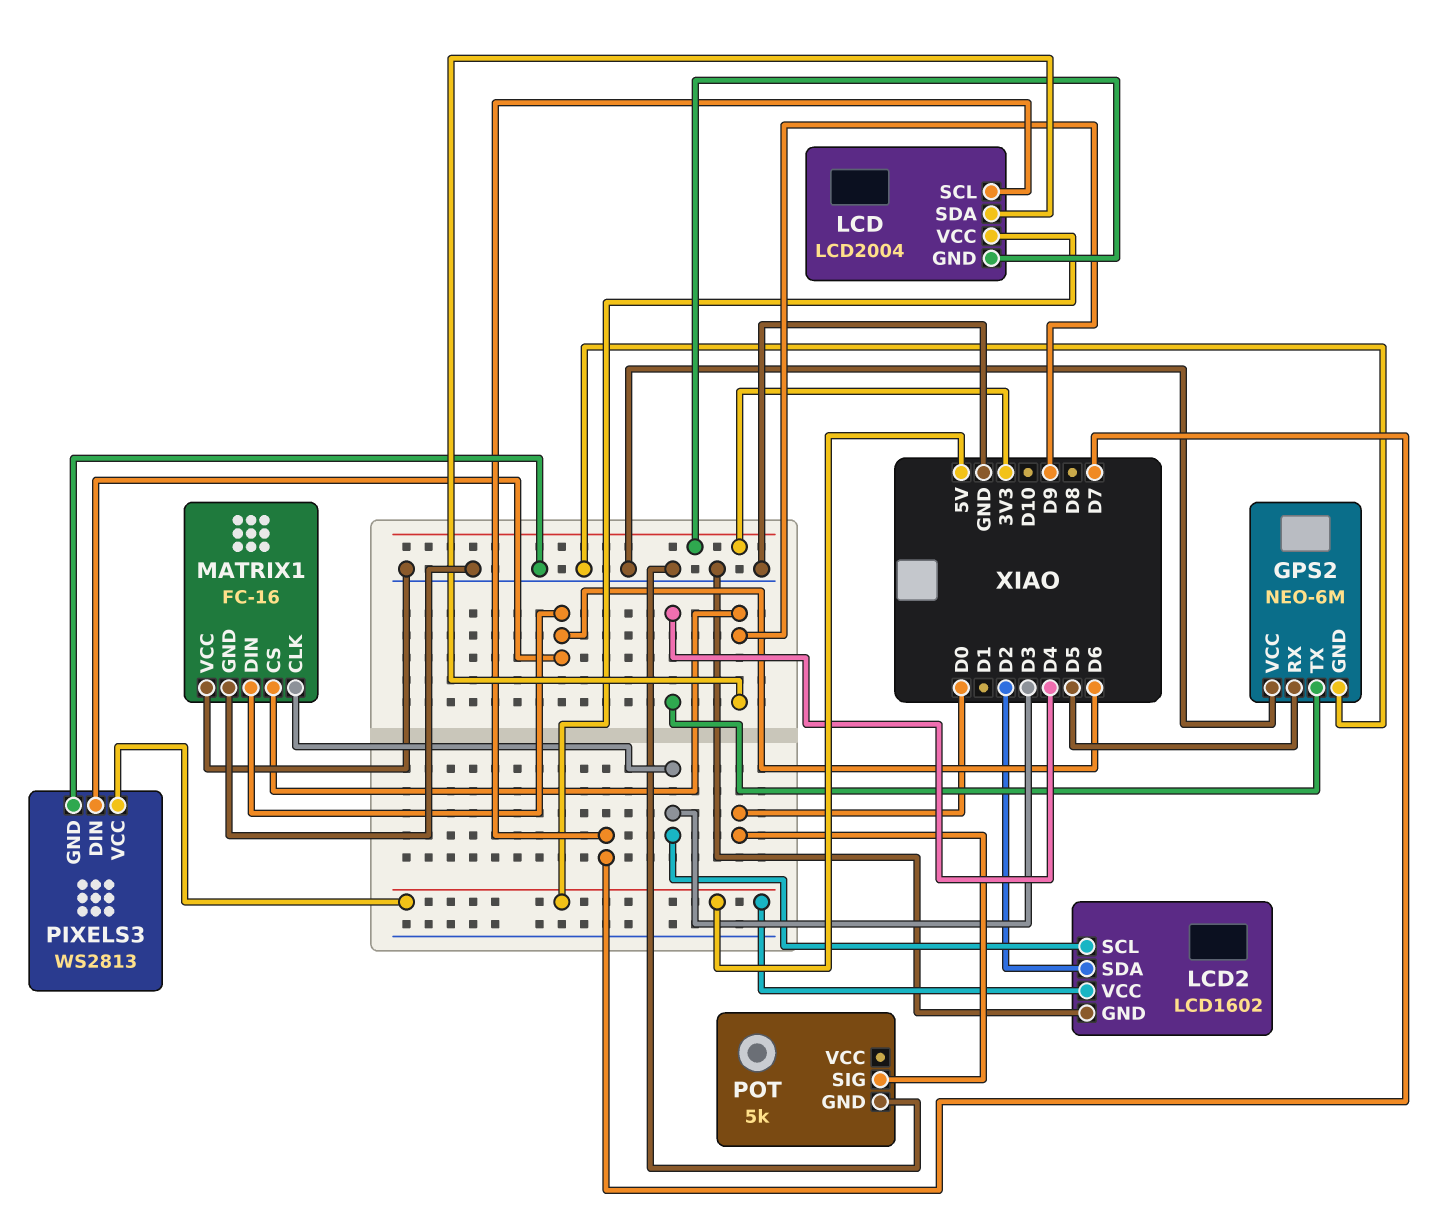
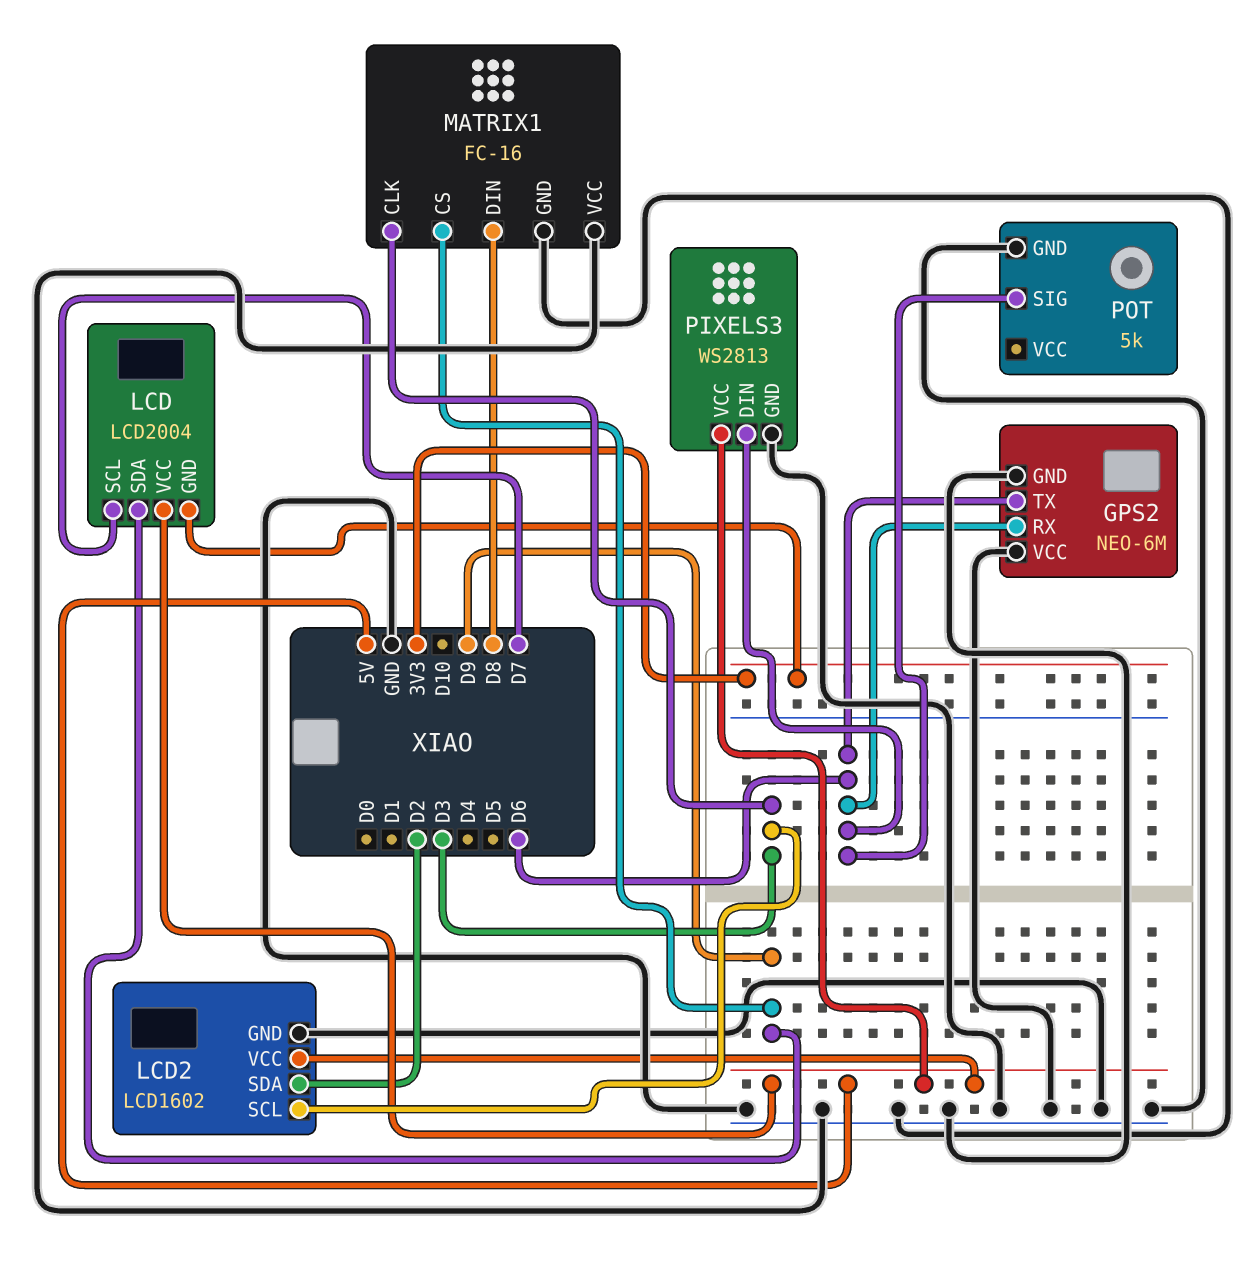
GPS2 pin RX: D5 -> D6
GPS2 pin TX: D4 -> D6
MATRIX1 pin DIN: D6 -> D8
POT pin SIG: D0 -> D6

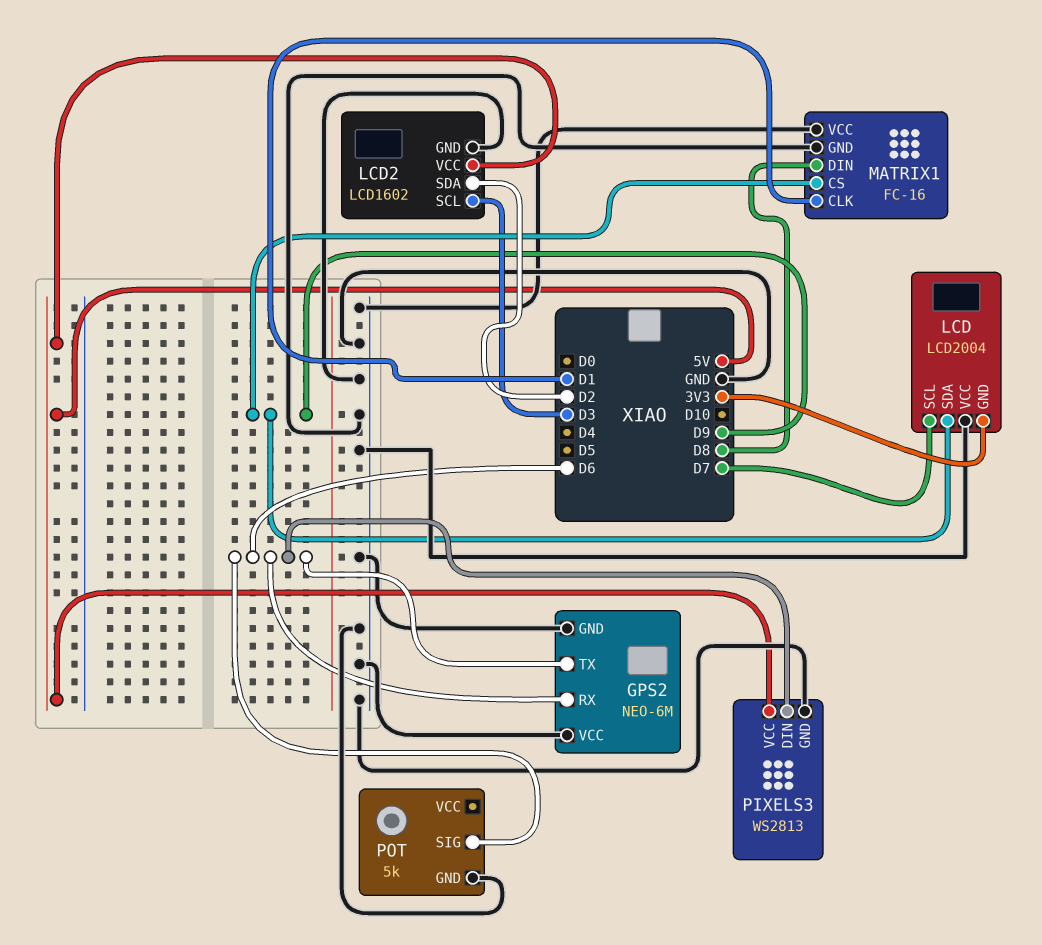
LCD pin VCC: 5V -> GND
MATRIX1 pin CLK: D3 -> D1

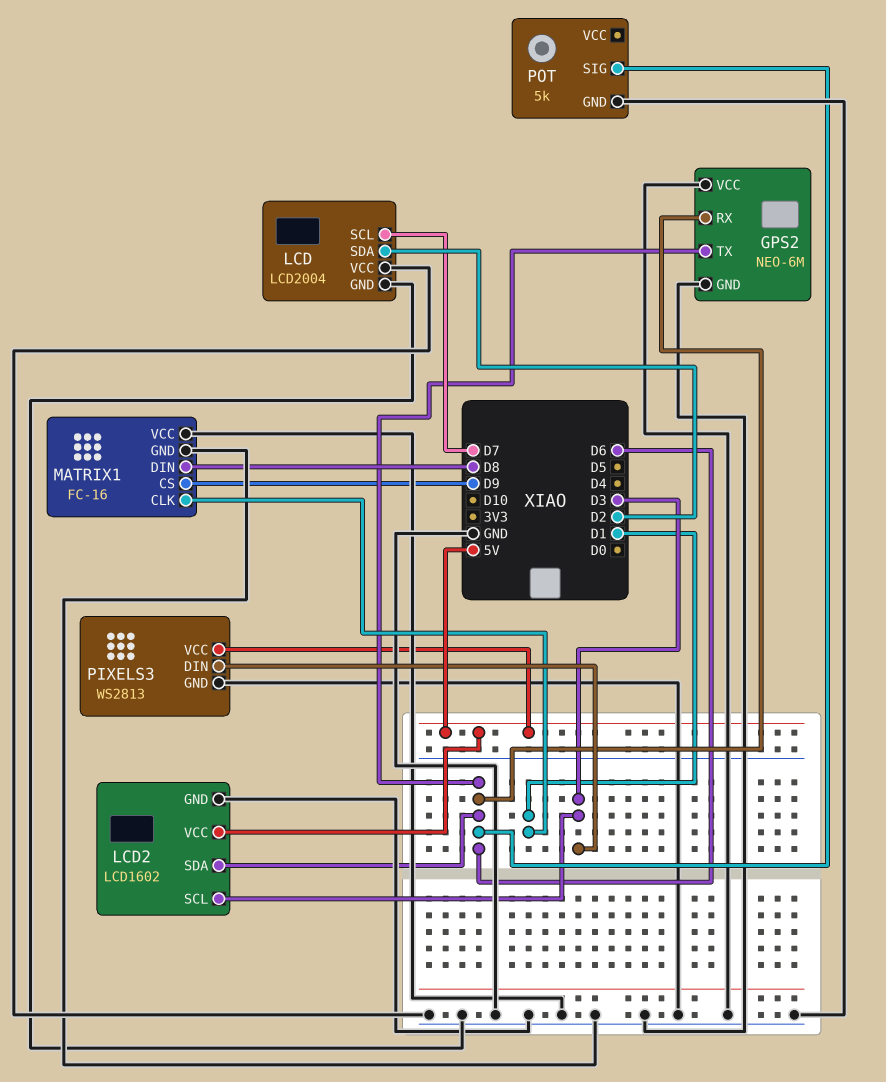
LCD pin GND: 3V3 -> GND
LCD pin SDA: D9 -> D2
LCD2 pin SDA: D2 -> D6
PIXELS3 pin DIN: D6 -> D3

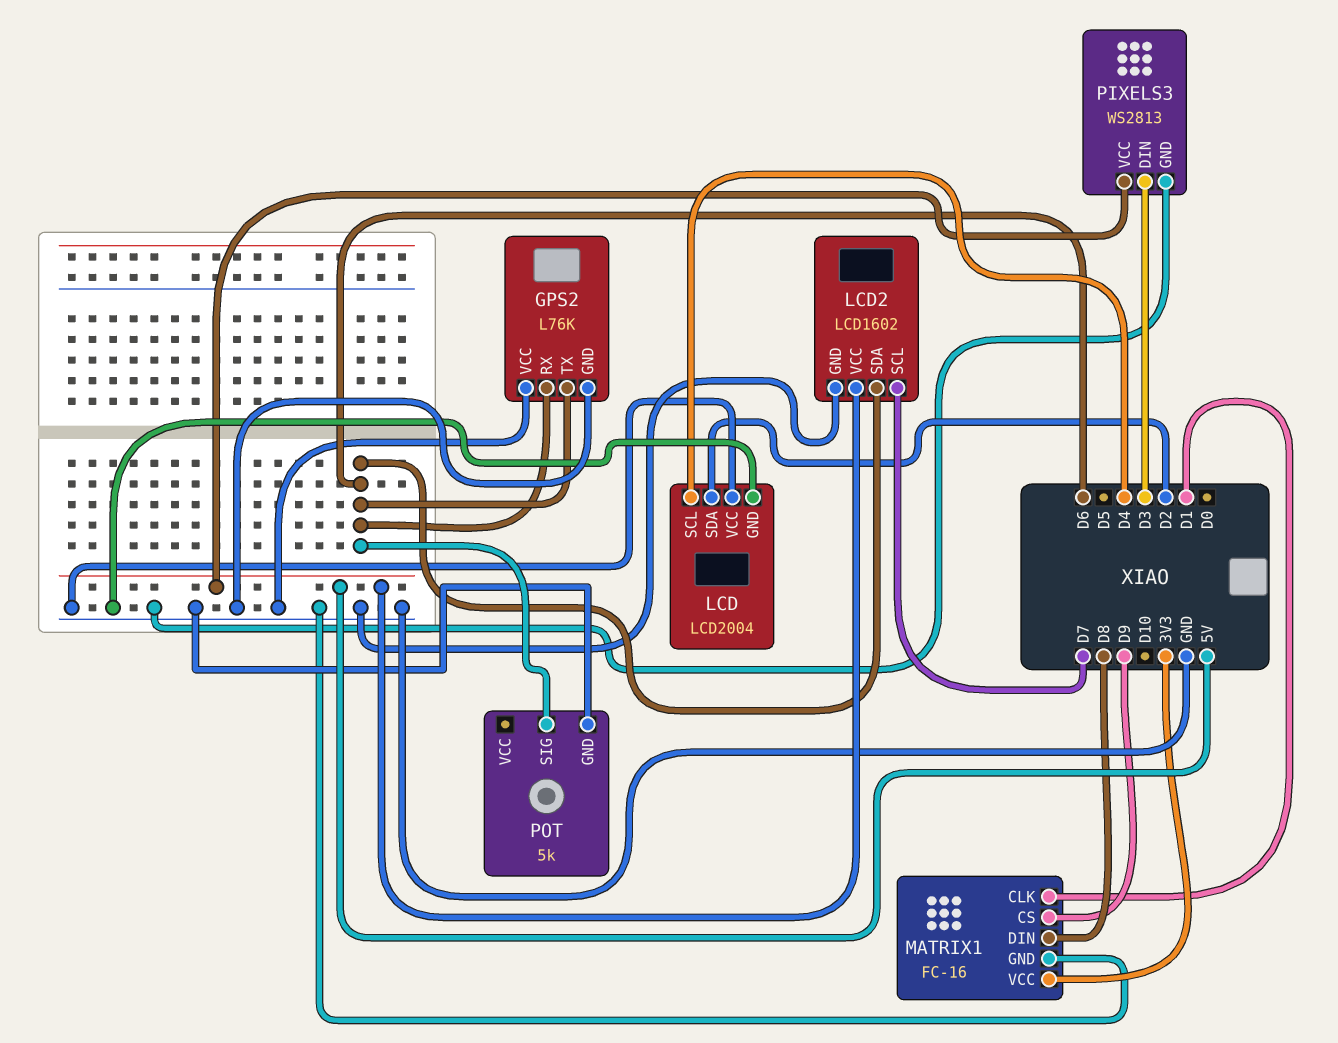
GPS2: NEO-6M -> L76K
LCD pin SCL: D7 -> D4
LCD2 pin SCL: D3 -> D7
MATRIX1 pin VCC: GND -> 3V3

